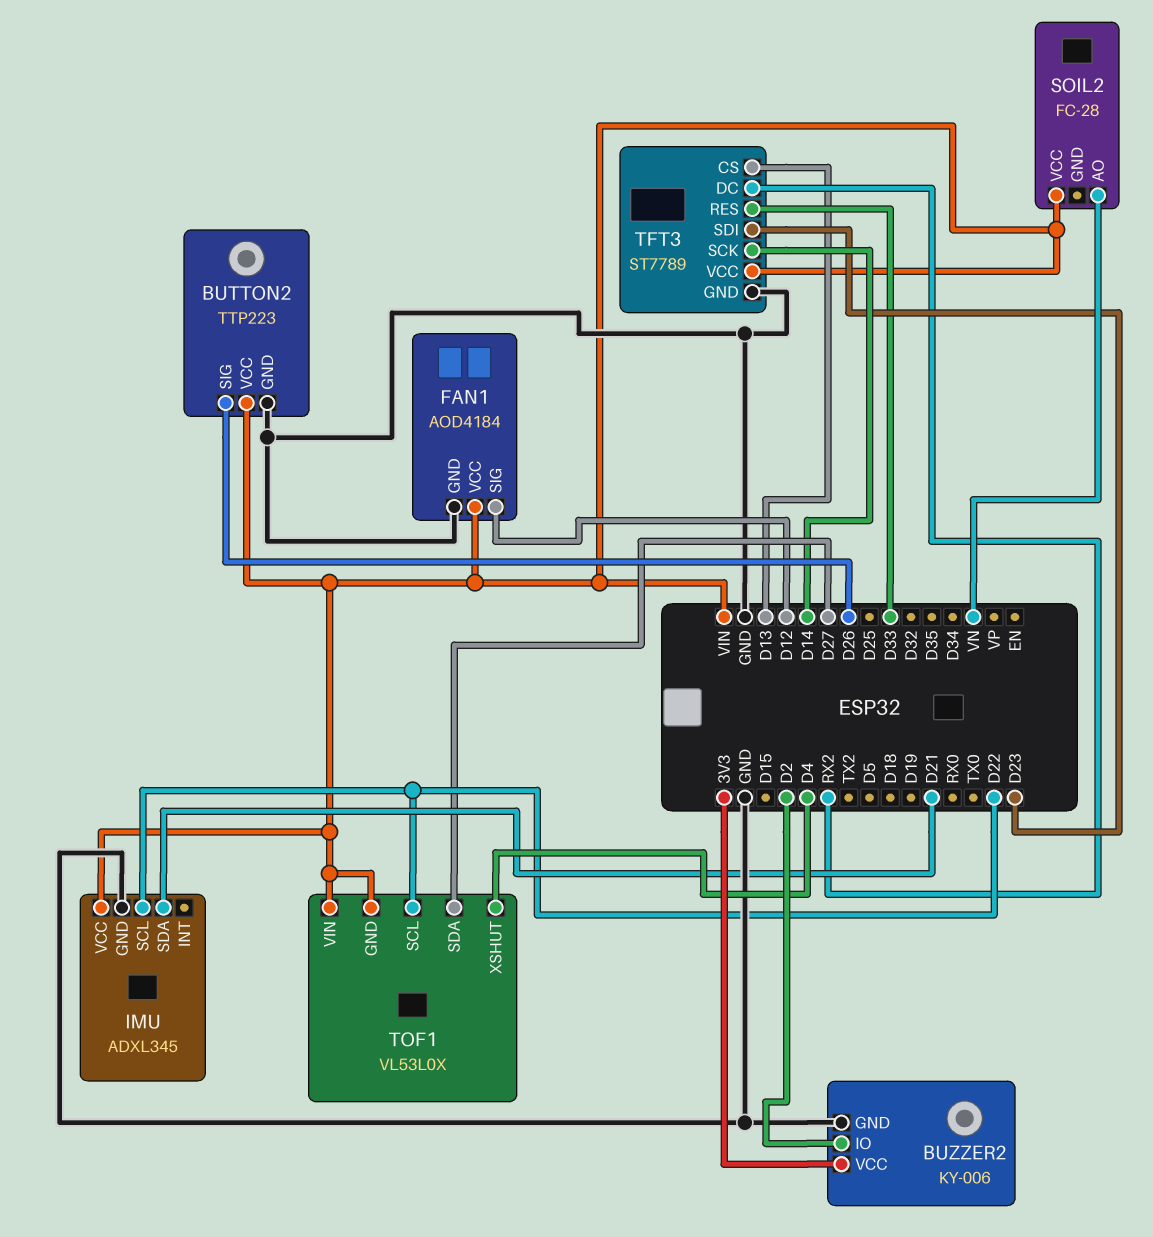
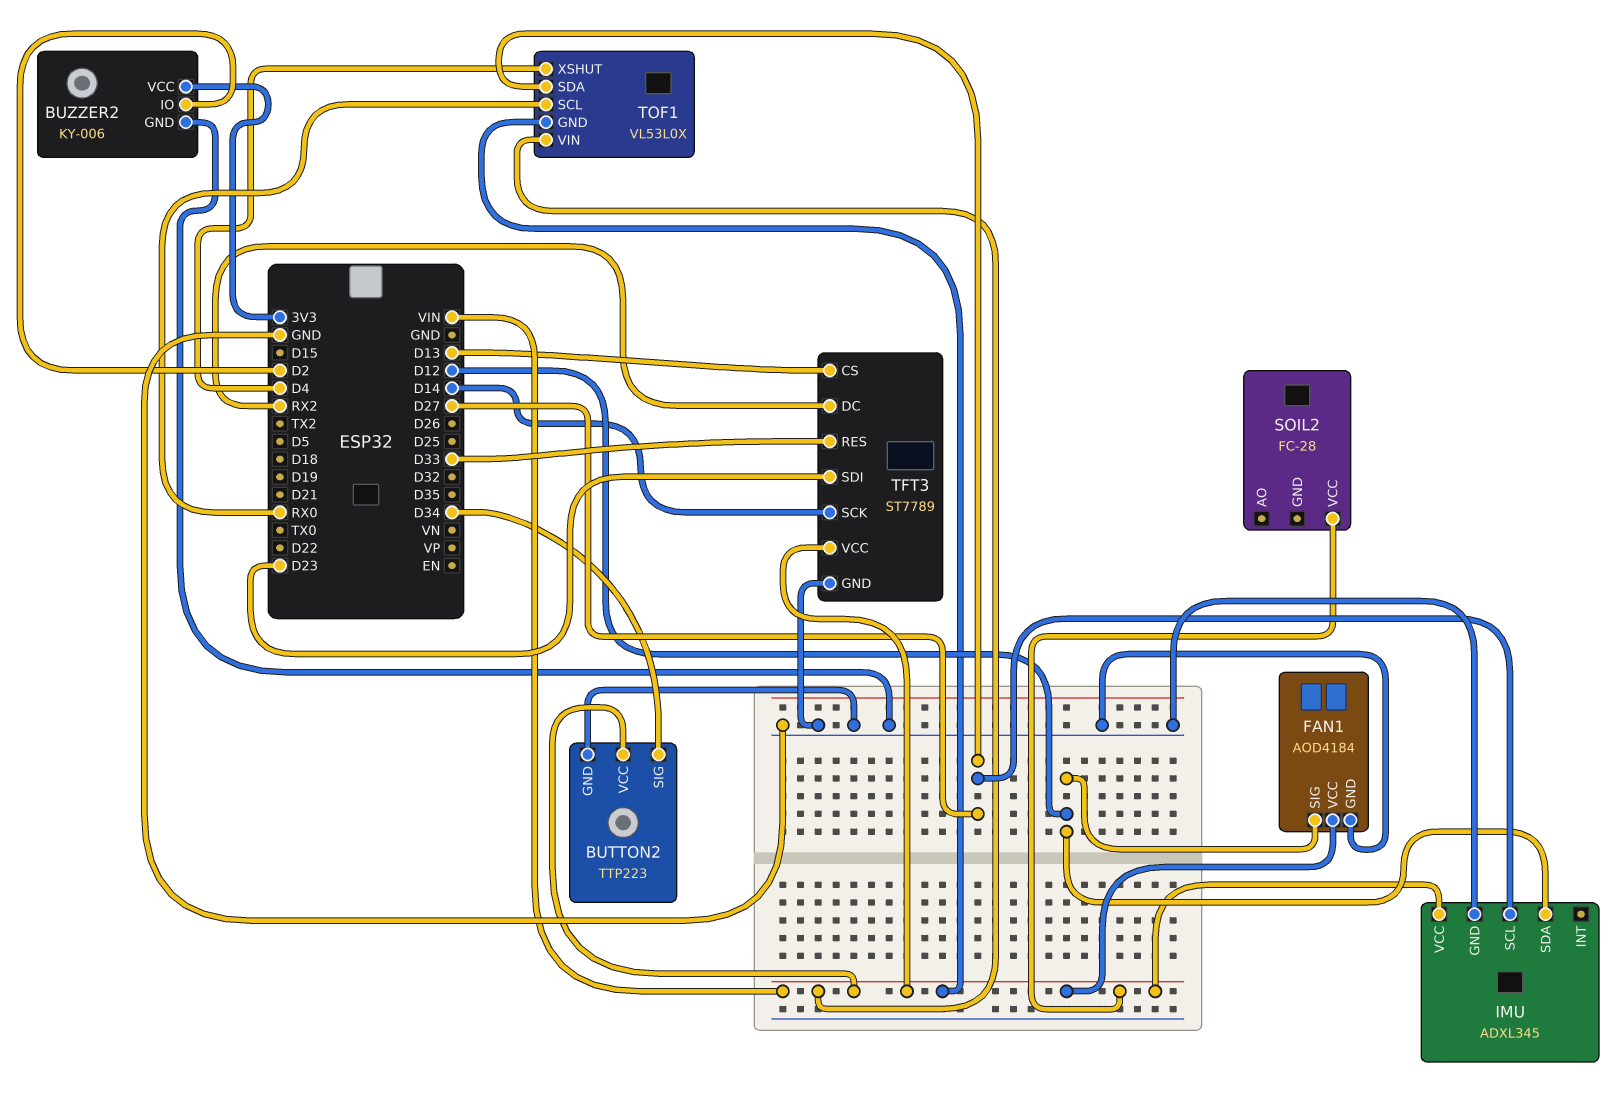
BUTTON2 pin SIG: D26 -> D34
IMU pin SCL: D22 -> D27
IMU pin SDA: D21 -> D12
SOIL2 pin AO: VN -> none
TOF1 pin SCL: D22 -> RX0

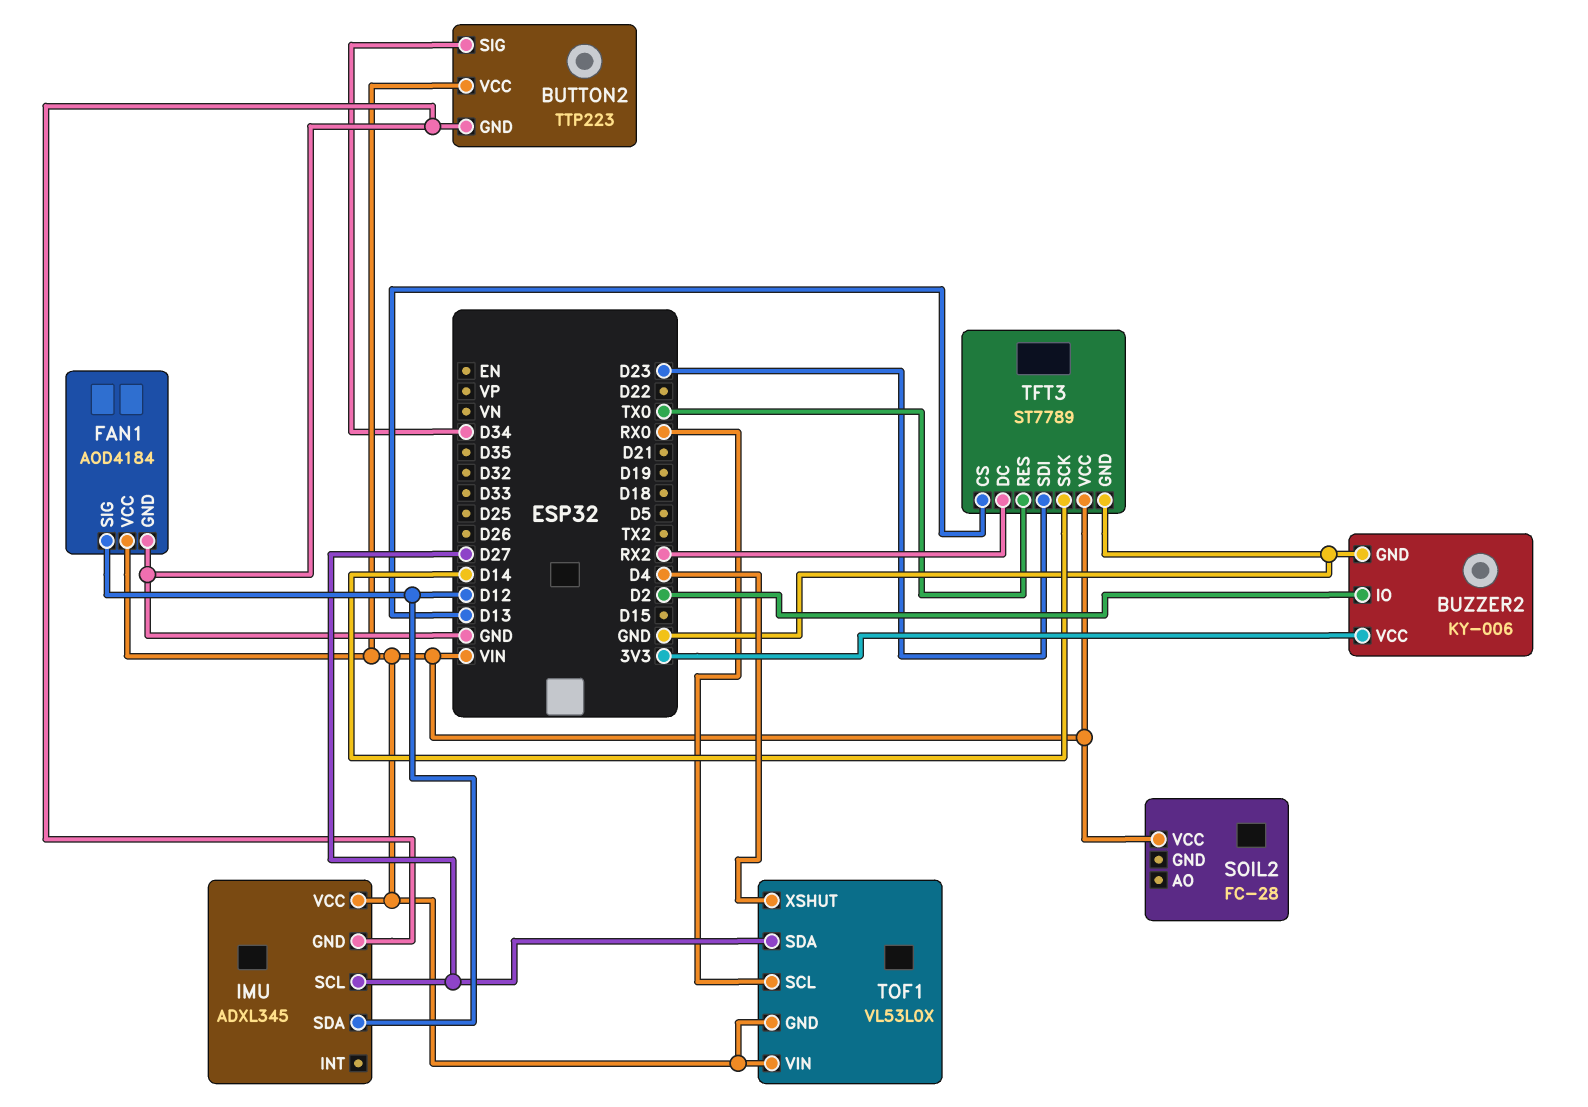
TFT3 pin RES: D33 -> TX0

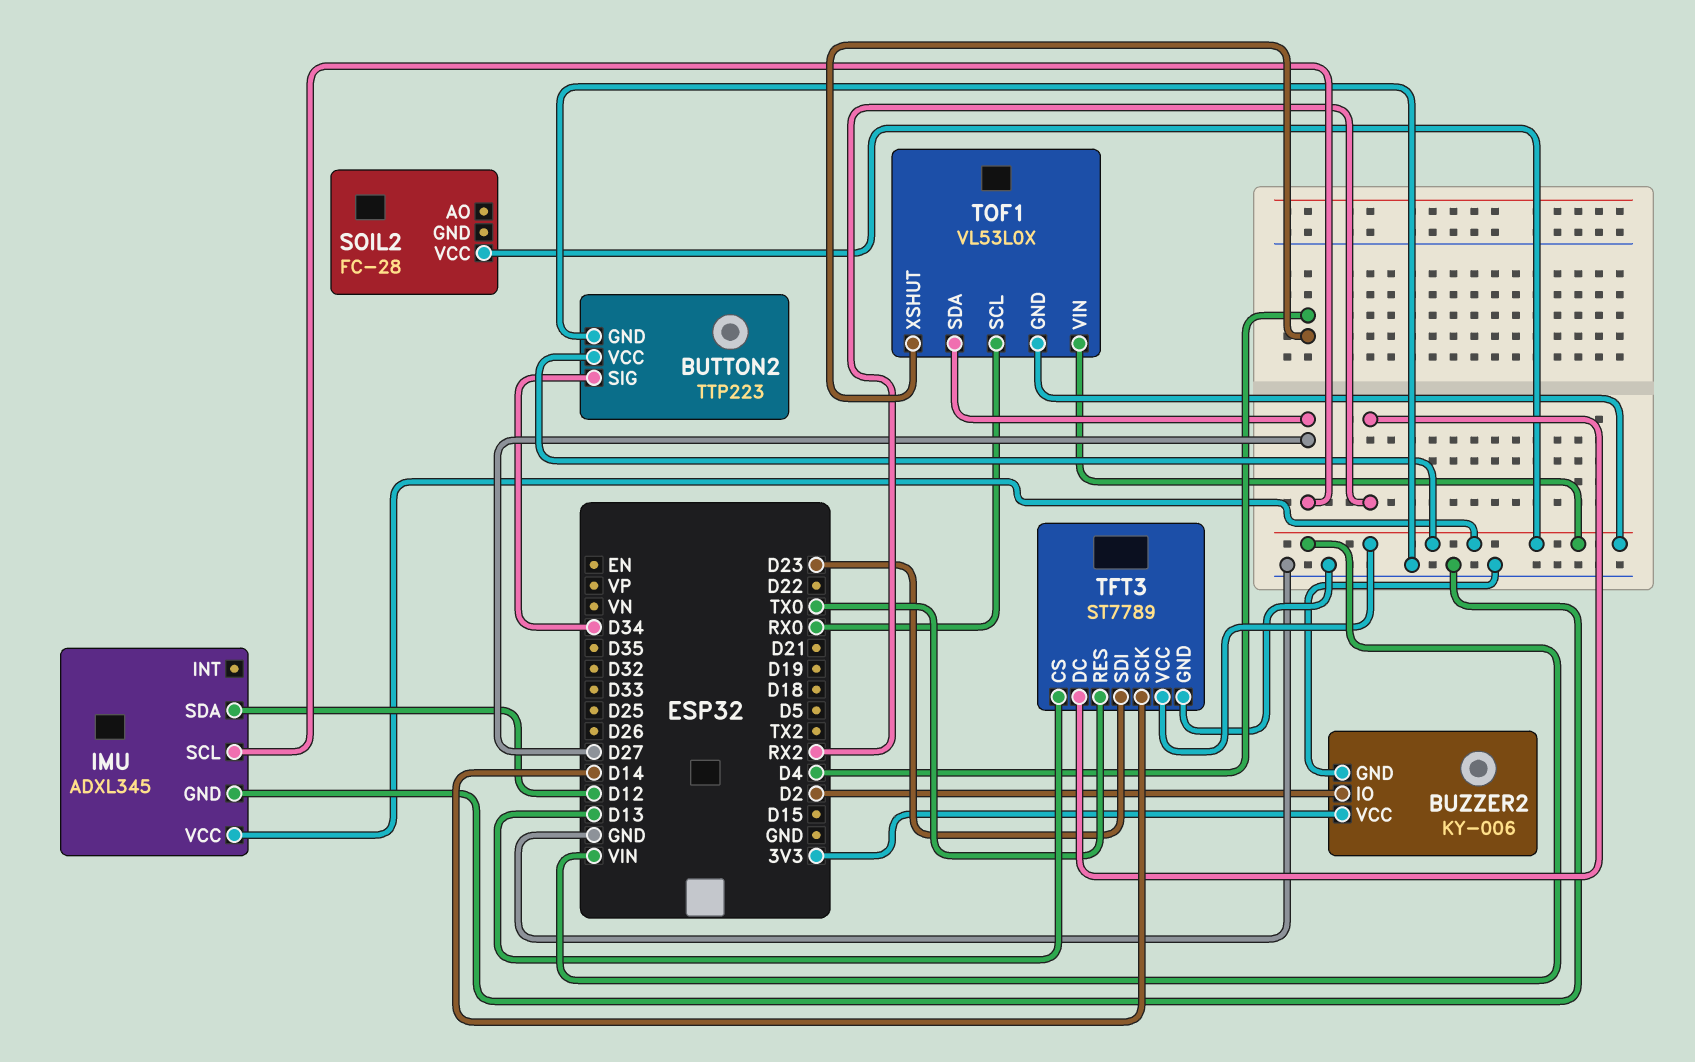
FAN1: AOD4184 -> none
FAN1 pin GND: GND -> none
FAN1 pin SIG: D12 -> none
FAN1 pin VCC: VIN -> none

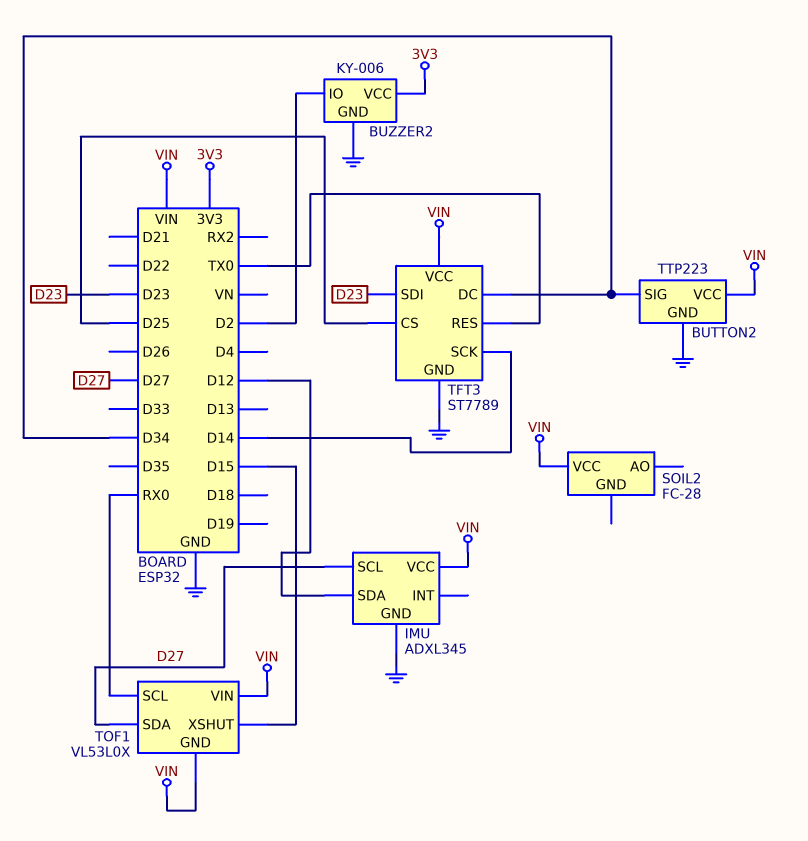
TFT3 pin CS: D13 -> D25
TFT3 pin DC: RX2 -> D34
TOF1 pin XSHUT: D4 -> D15

